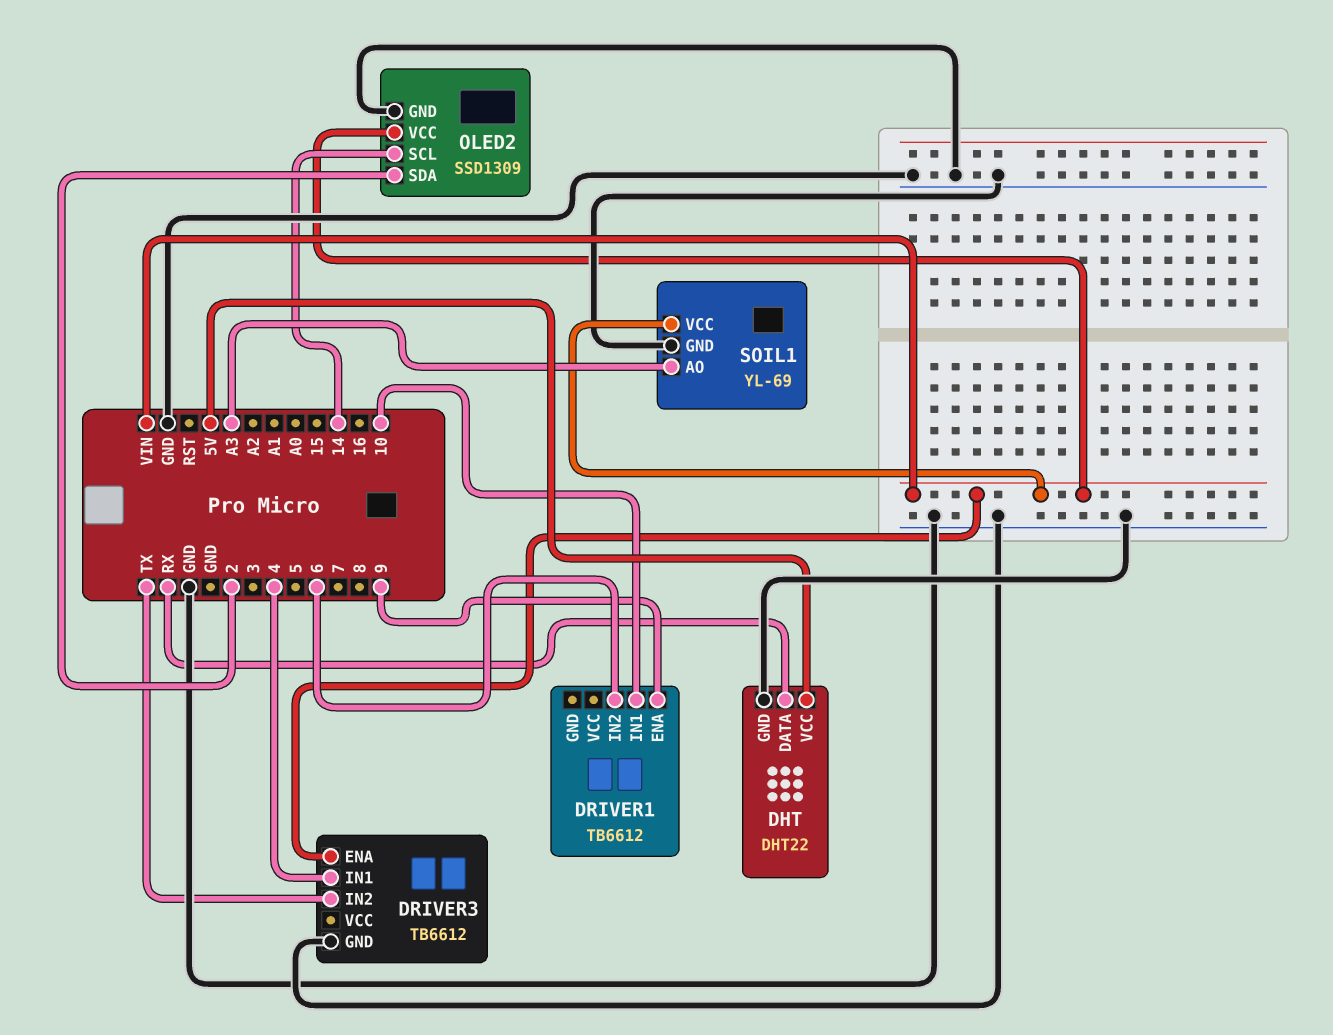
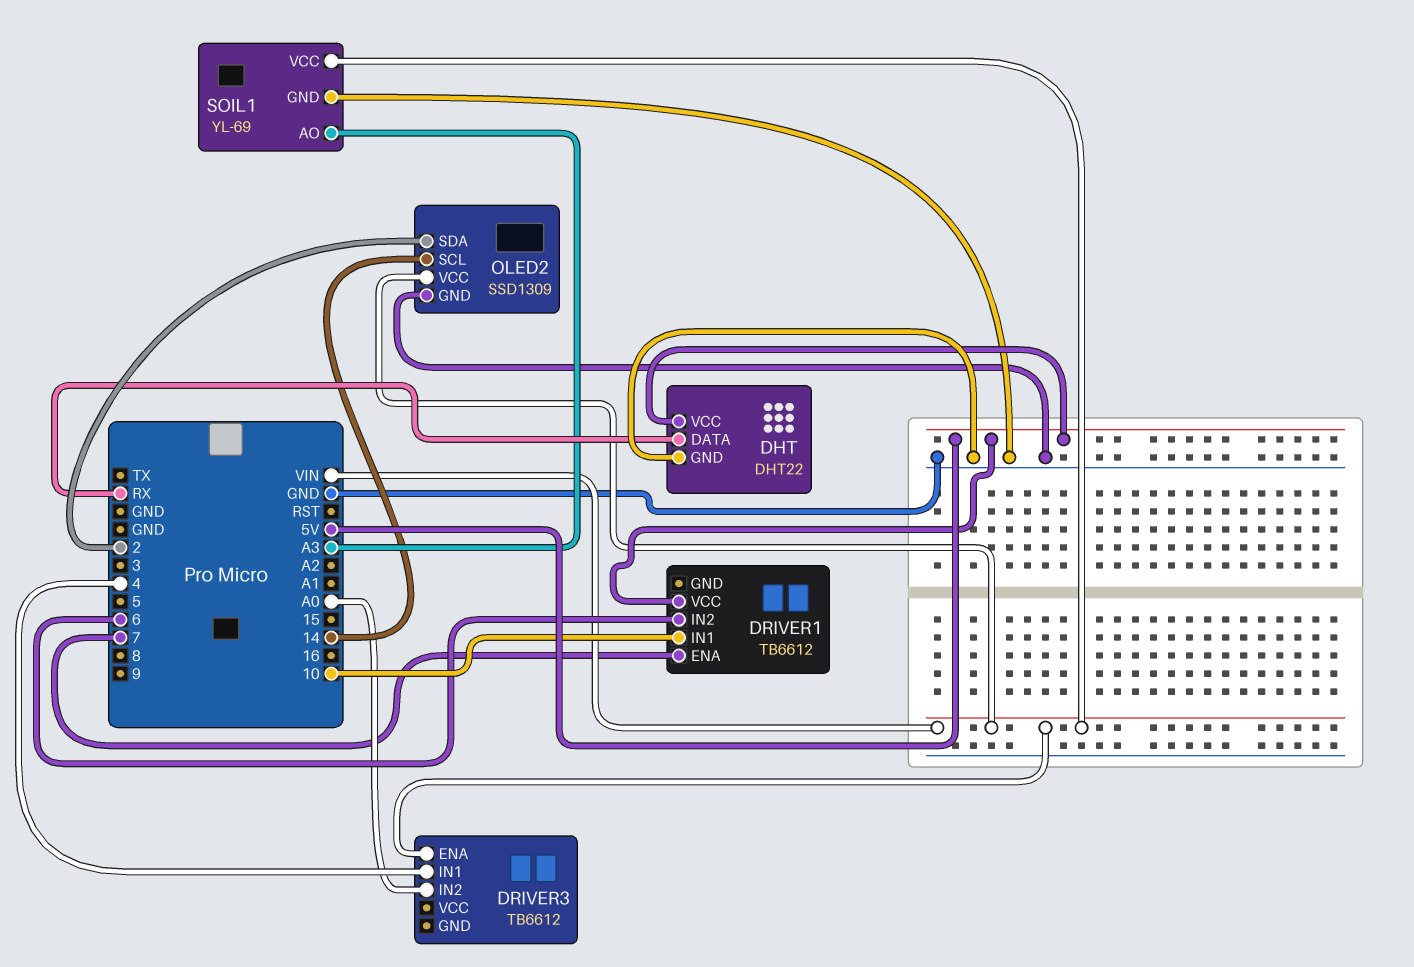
DRIVER1 pin ENA: 9 -> 7
DRIVER1 pin VCC: none -> 5V
DRIVER3 pin GND: GND -> none
DRIVER3 pin IN2: TX -> A0

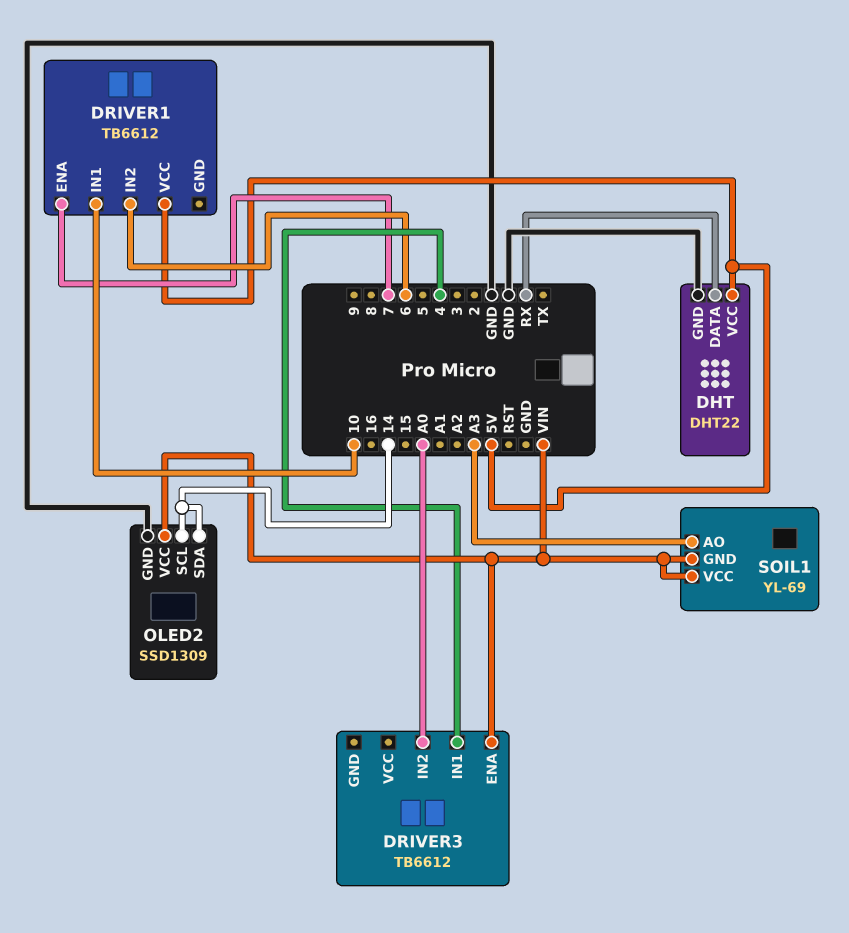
OLED2 pin SDA: 2 -> 14
SOIL1 pin GND: GND -> VIN

